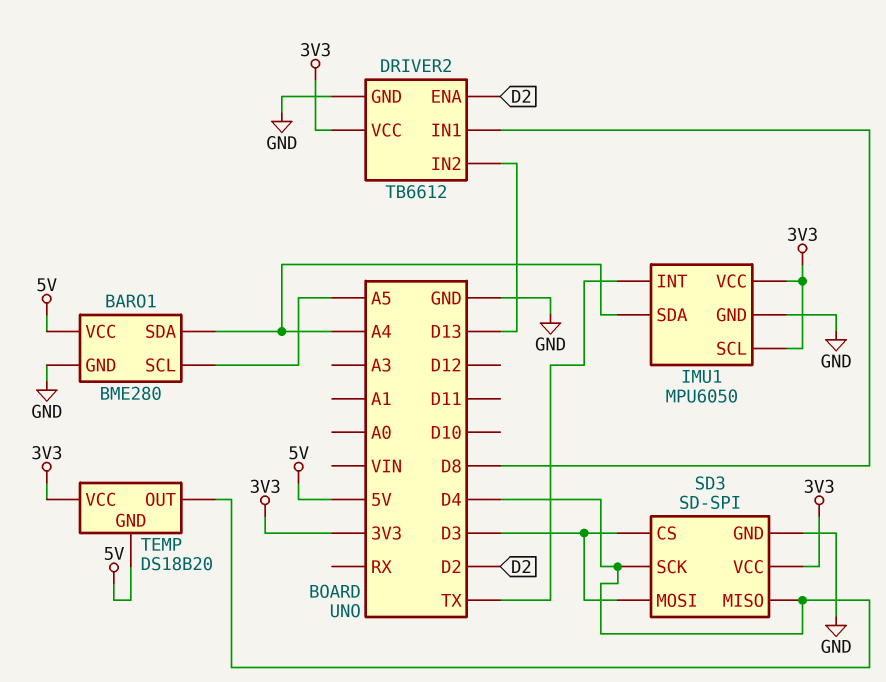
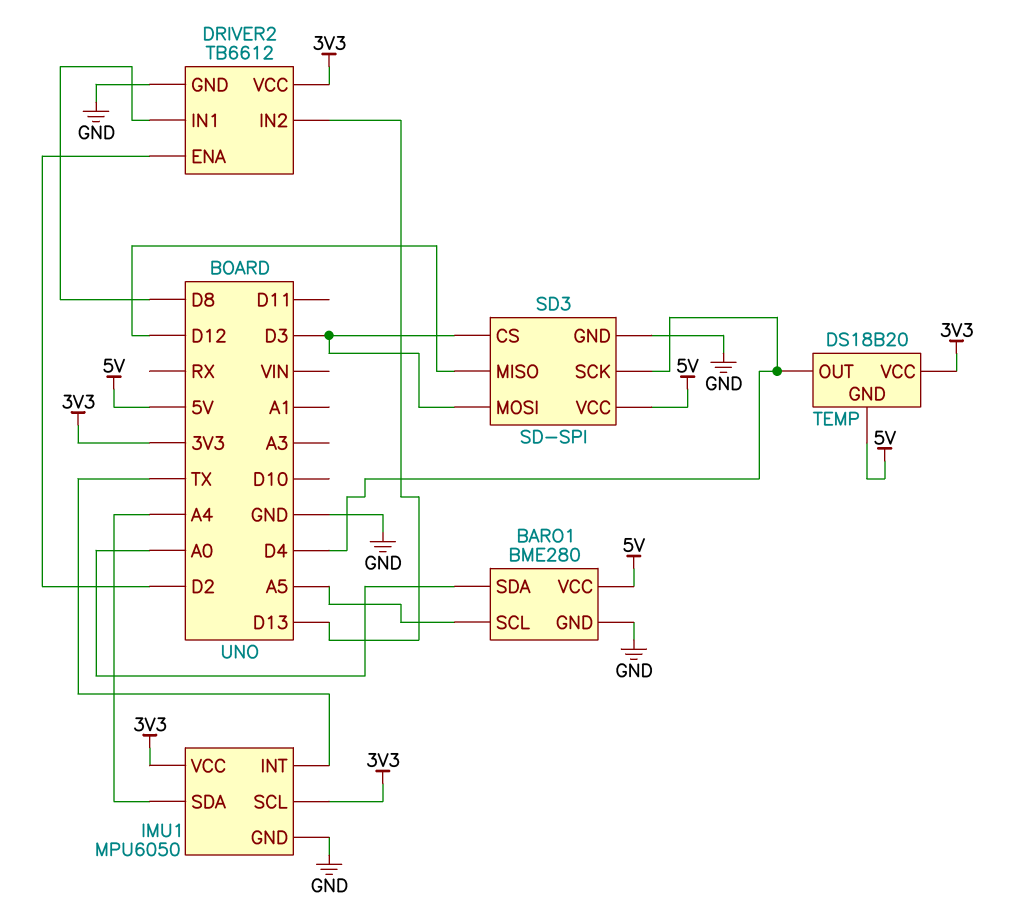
BARO1 pin SDA: A4 -> A0
SD3 pin MISO: D4 -> D12
SD3 pin VCC: 3V3 -> 5V

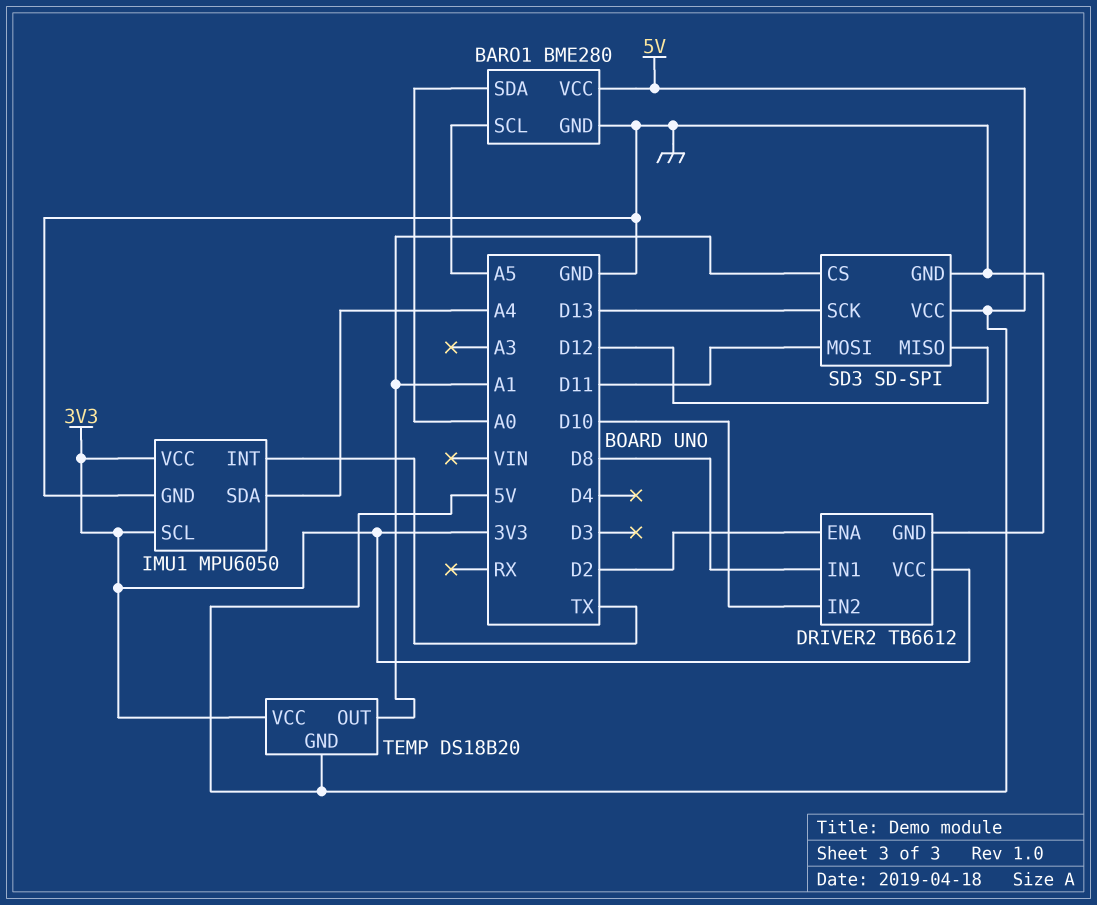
DRIVER2 pin IN2: D13 -> D10
SD3 pin CS: D3 -> A1
SD3 pin MOSI: D3 -> D11
SD3 pin SCK: D4 -> D13
TEMP pin OUT: D4 -> A1

